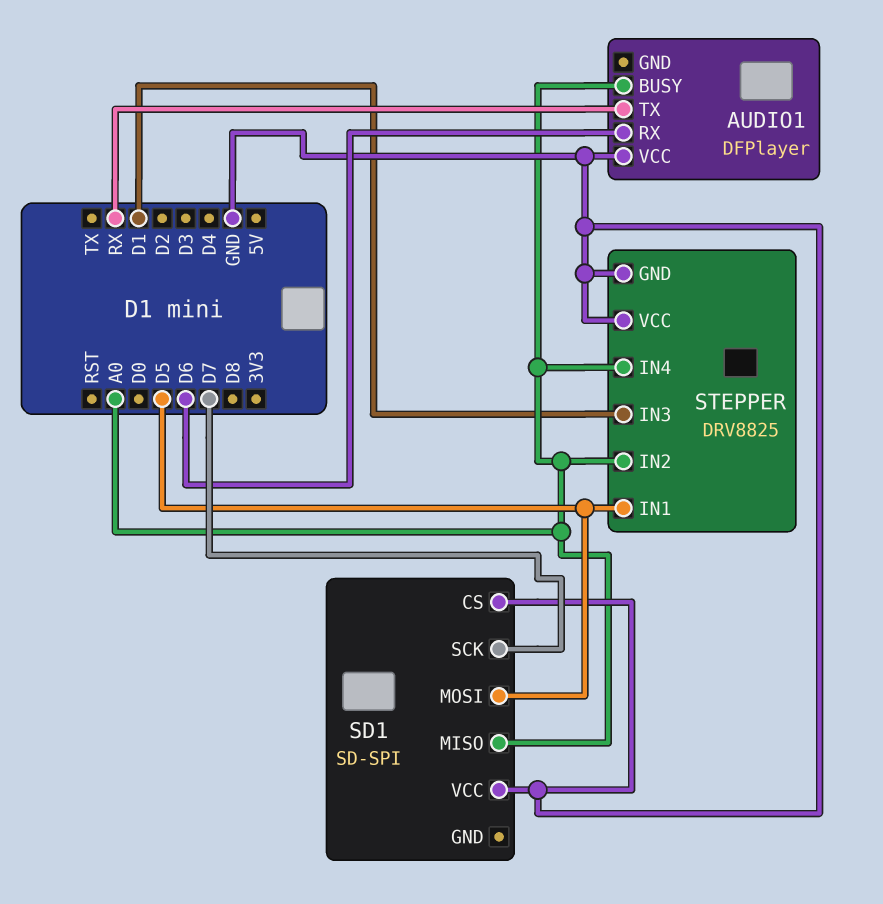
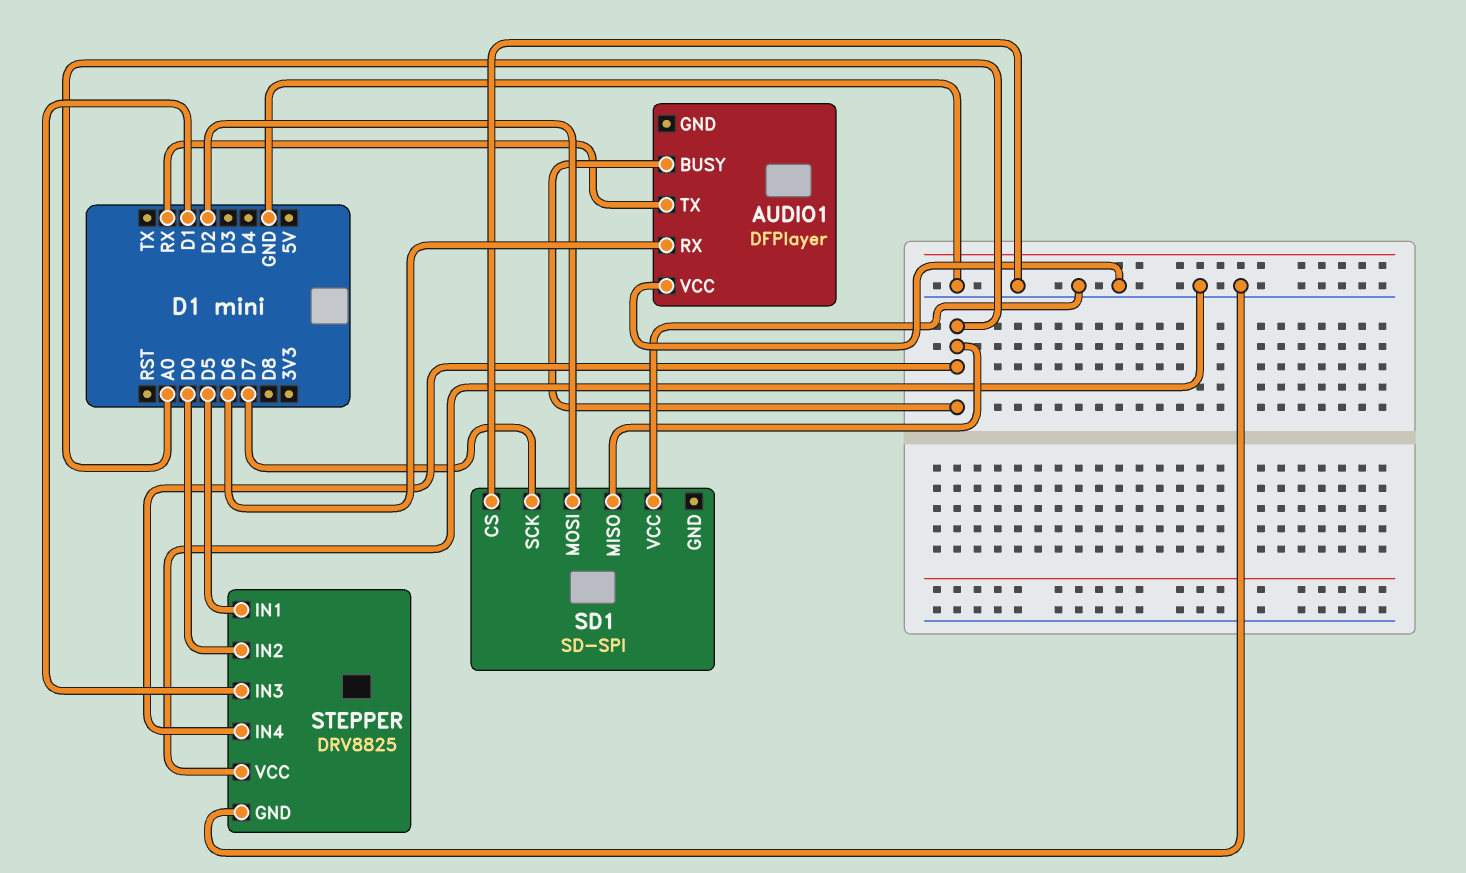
SD1 pin MOSI: D5 -> D2
STEPPER pin IN2: A0 -> D0

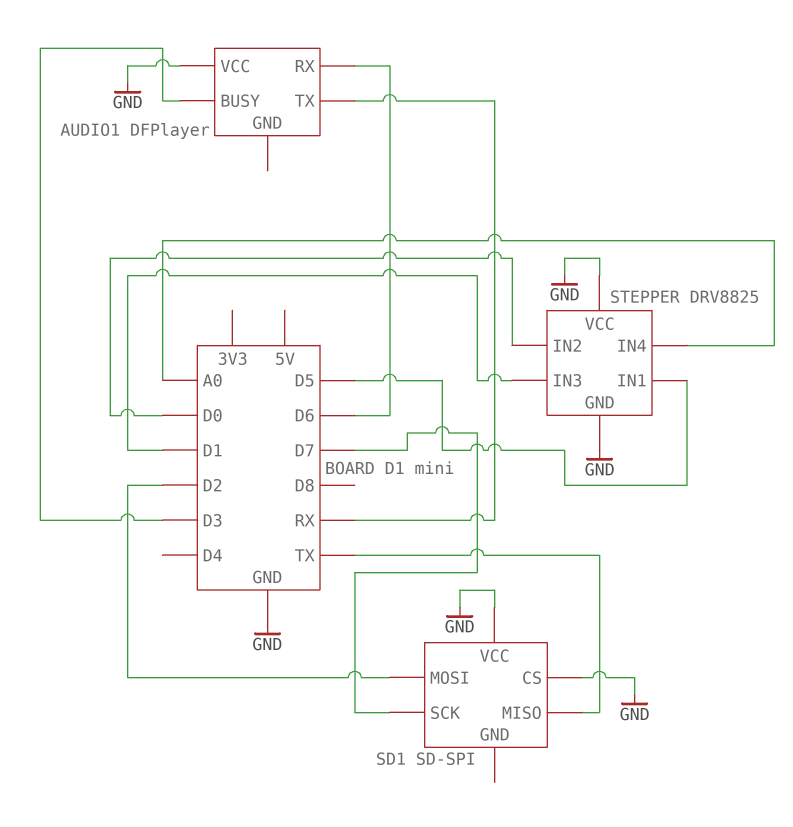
AUDIO1 pin BUSY: A0 -> D3
SD1 pin MISO: A0 -> TX

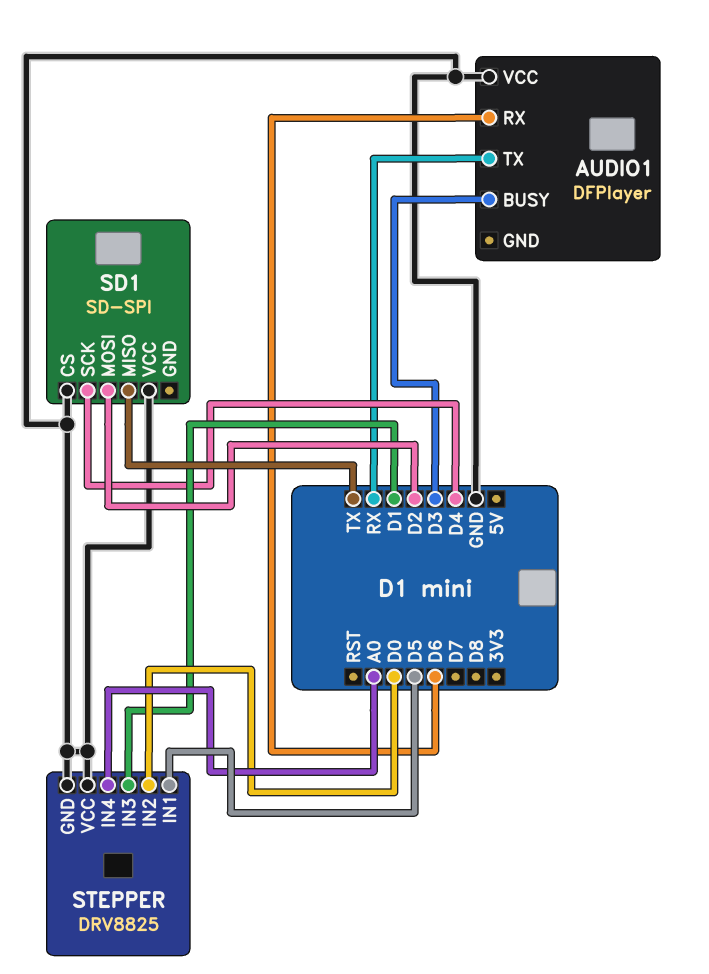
SD1 pin SCK: D7 -> D4

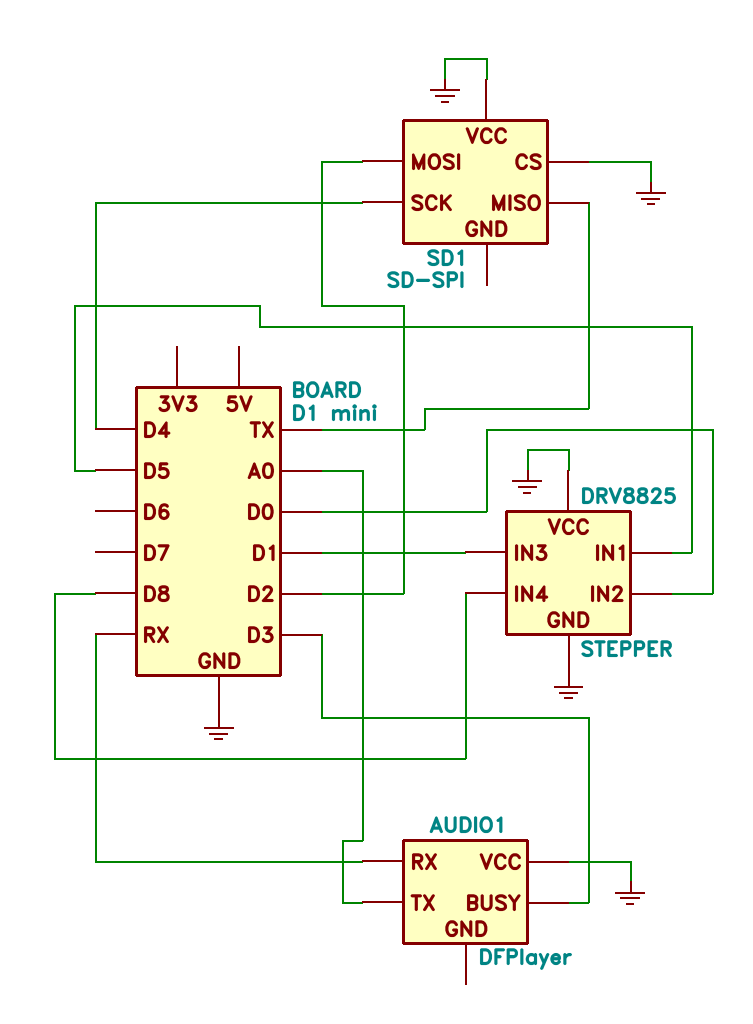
AUDIO1 pin RX: D6 -> RX
AUDIO1 pin TX: RX -> A0
STEPPER pin IN4: A0 -> D8

